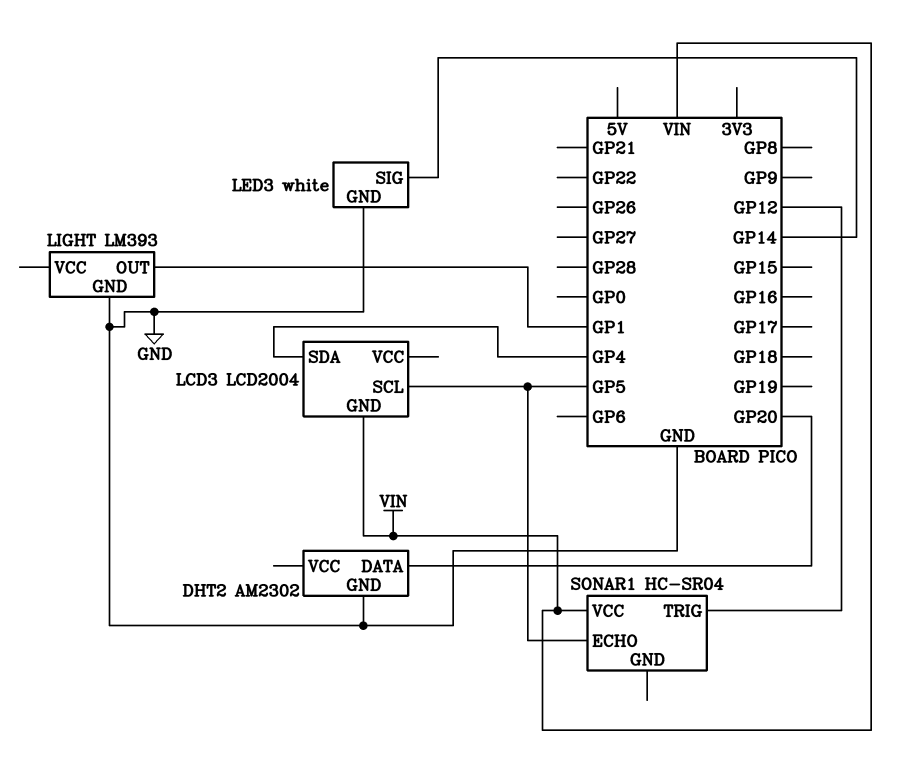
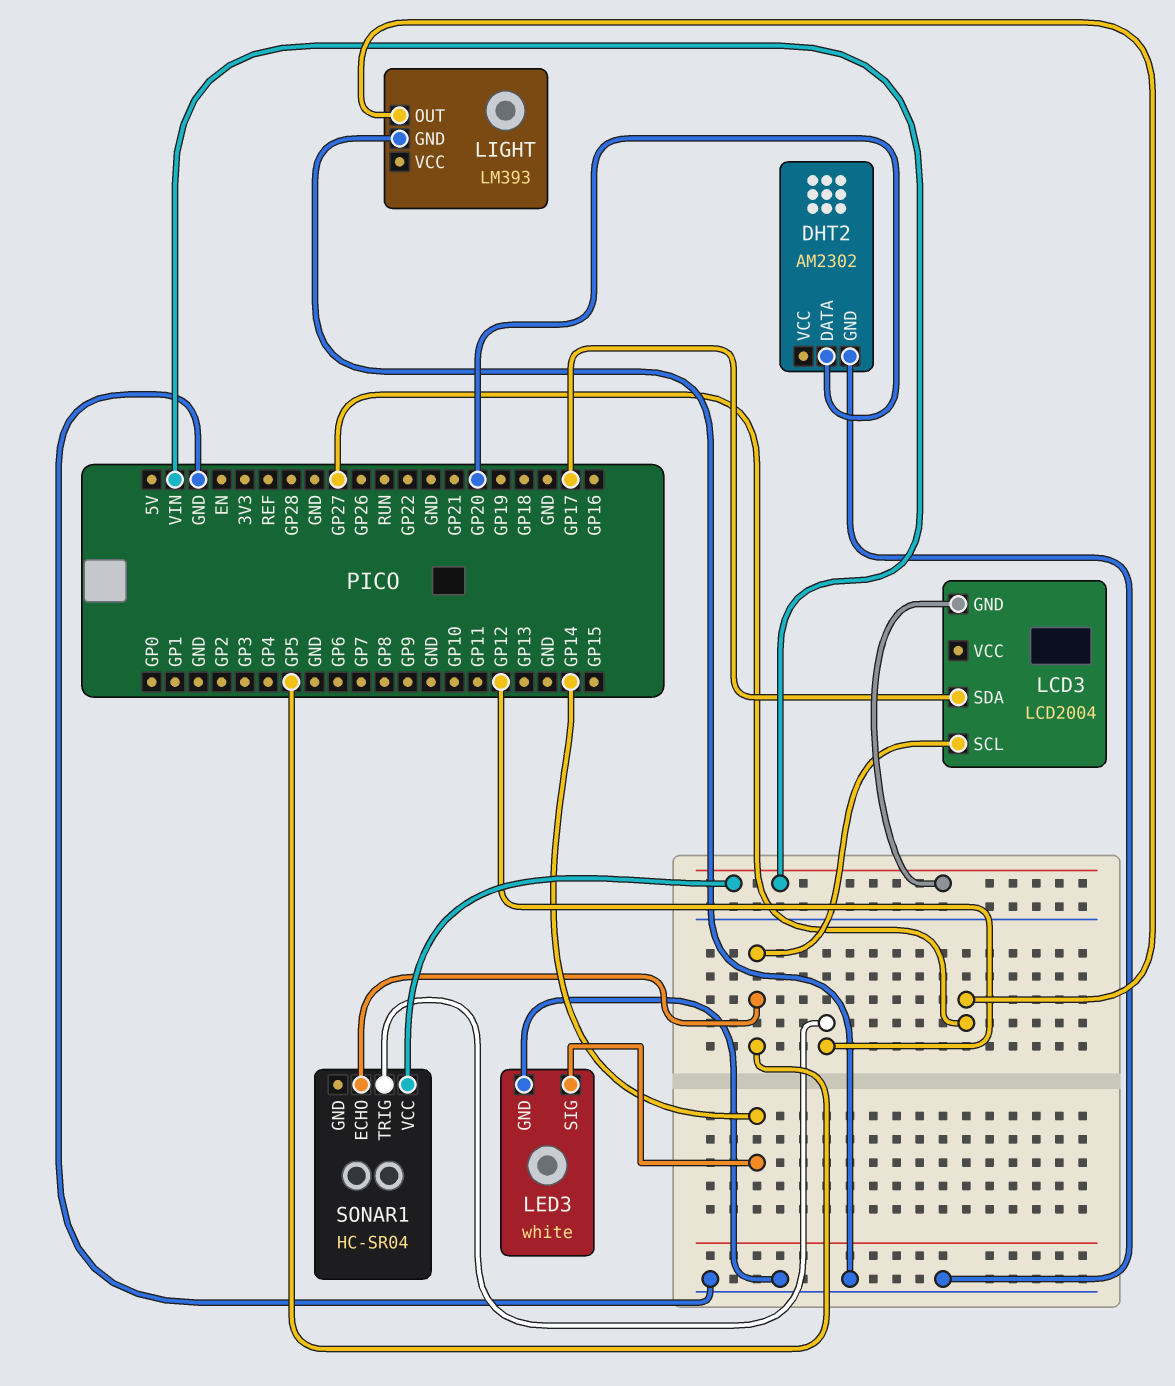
LCD3 pin SDA: GP4 -> GP17
LIGHT pin OUT: GP1 -> GP27

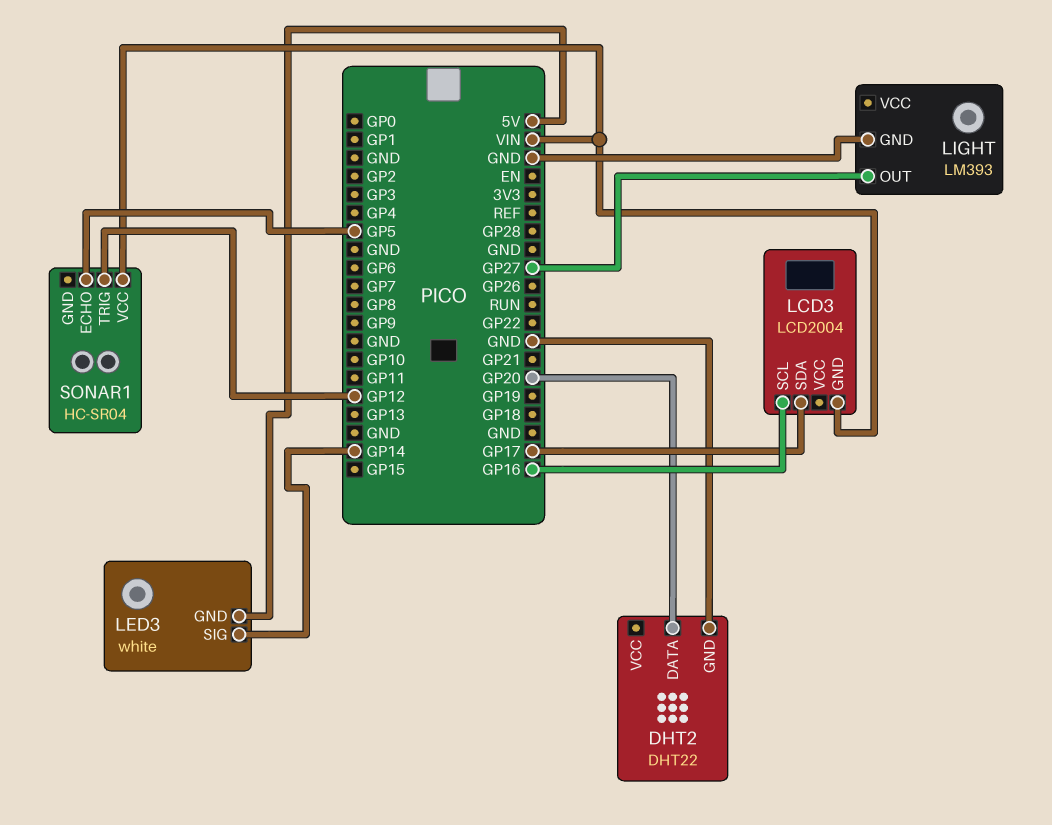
DHT2: AM2302 -> DHT22
LCD3 pin SCL: GP5 -> GP16
LED3 pin GND: GND -> 5V

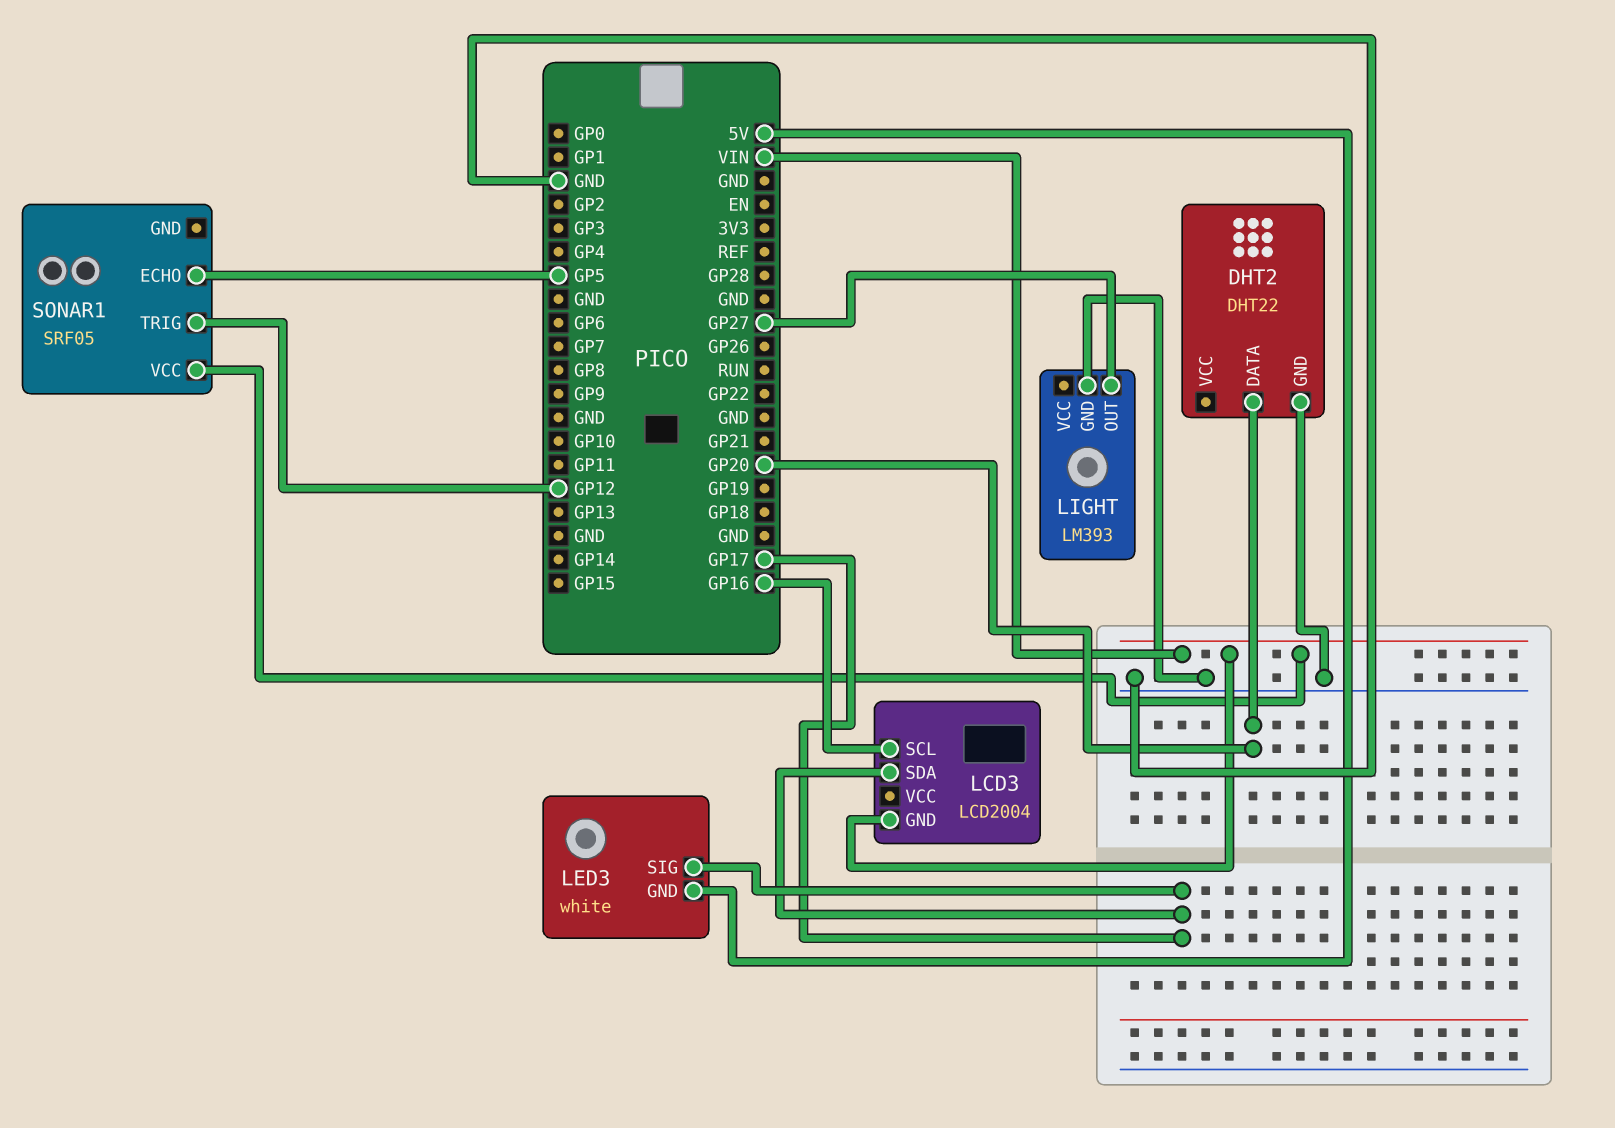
LED3 pin SIG: GP14 -> GP17
SONAR1: HC-SR04 -> SRF05

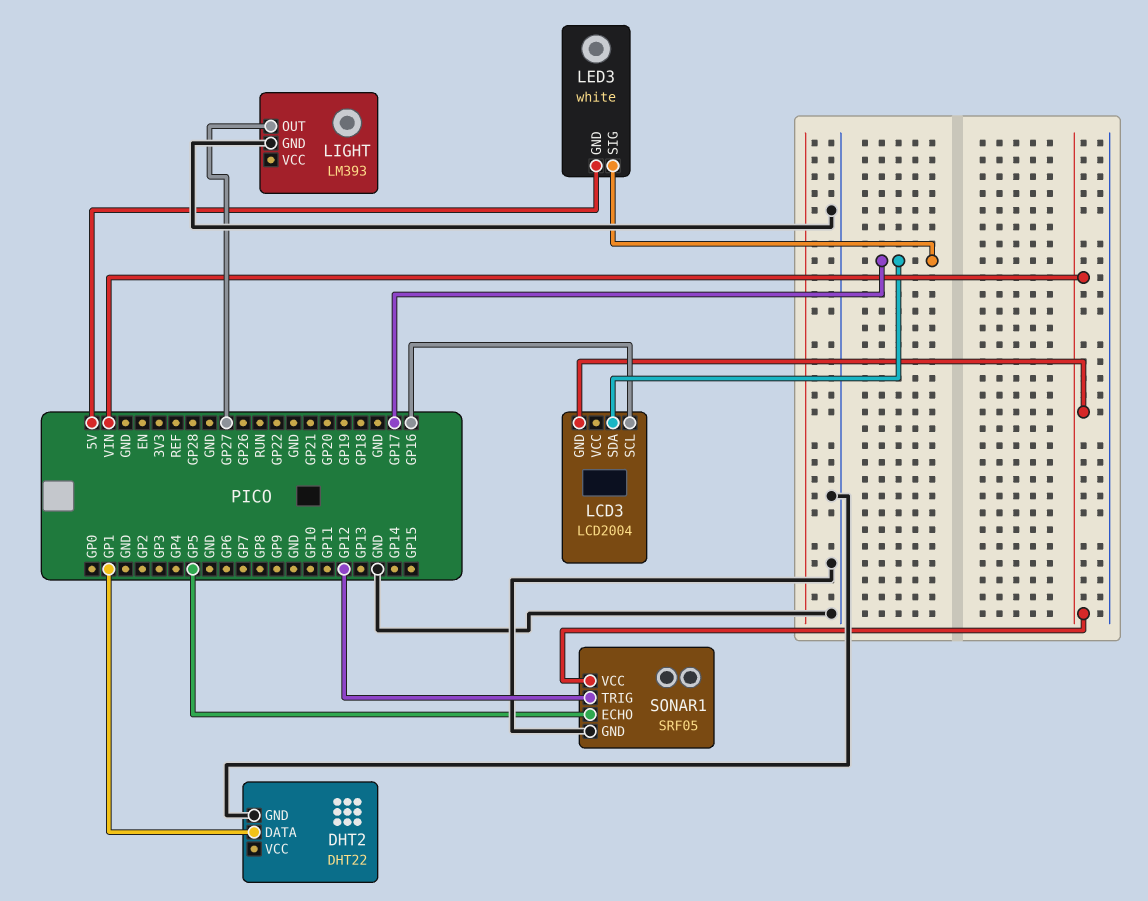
DHT2 pin DATA: GP20 -> GP1
SONAR1 pin GND: none -> GND

